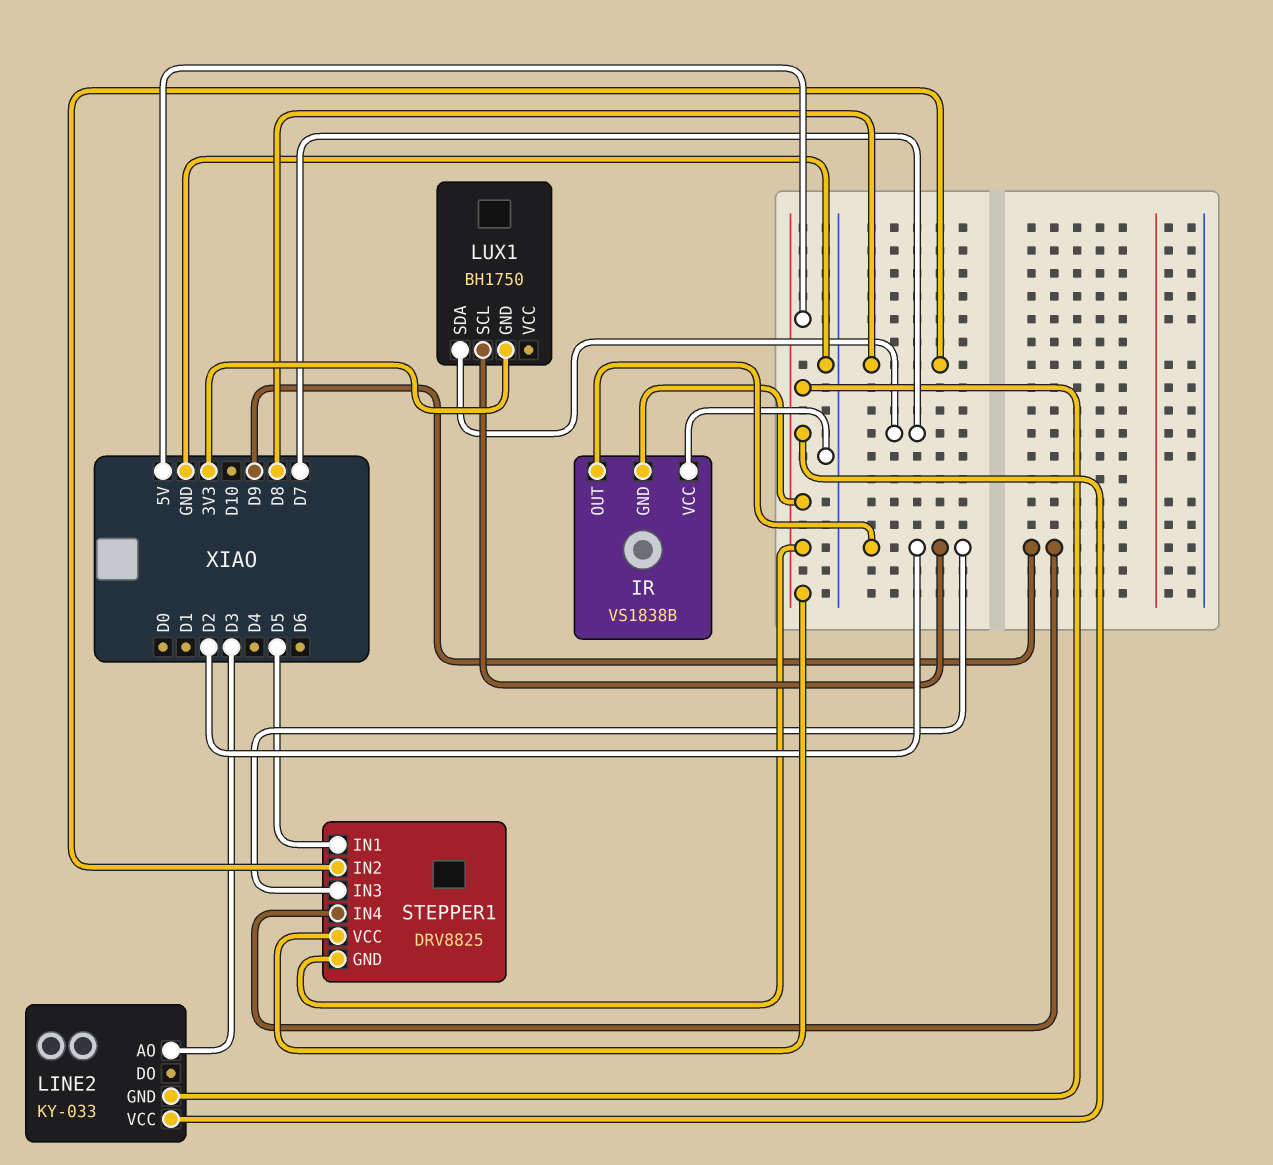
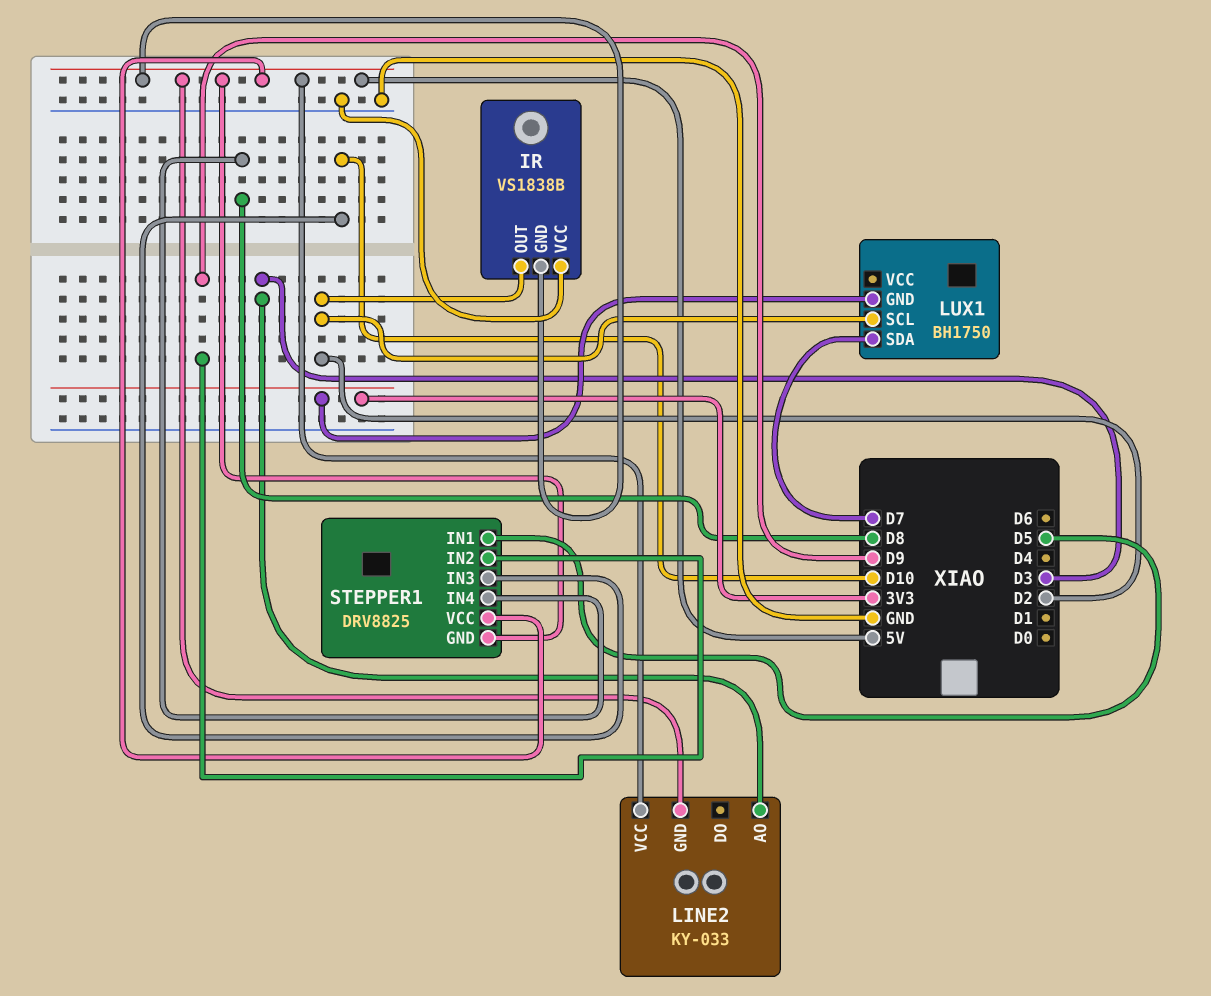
STEPPER1 pin IN2: D8 -> D9
STEPPER1 pin IN3: D2 -> D10
STEPPER1 pin IN4: D9 -> D8

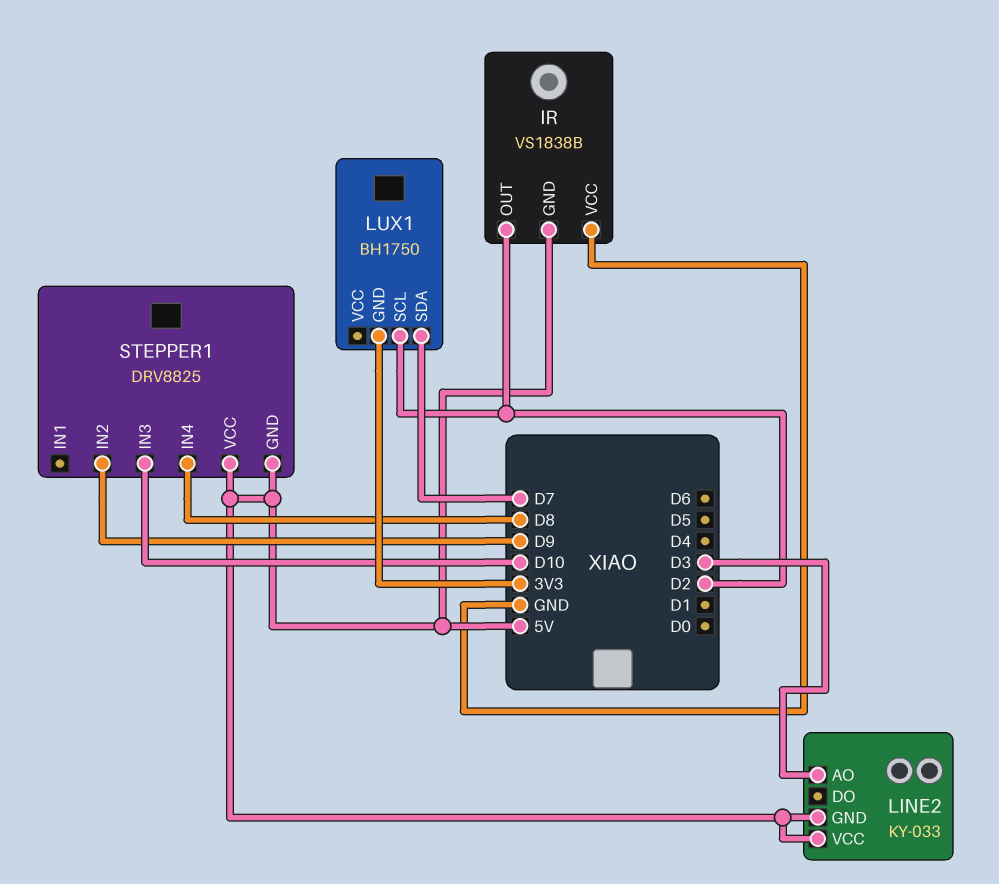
STEPPER1 pin IN1: D5 -> none

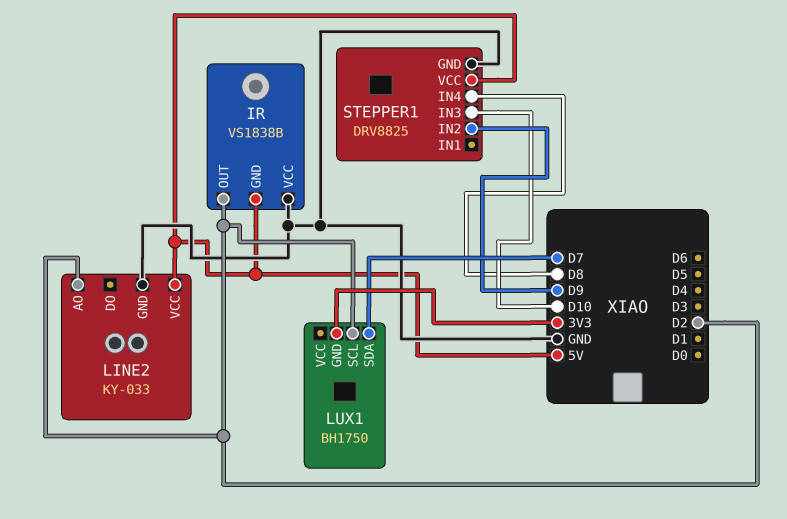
LINE2 pin AO: D3 -> D2
LINE2 pin GND: 5V -> GND
STEPPER1 pin GND: 5V -> GND

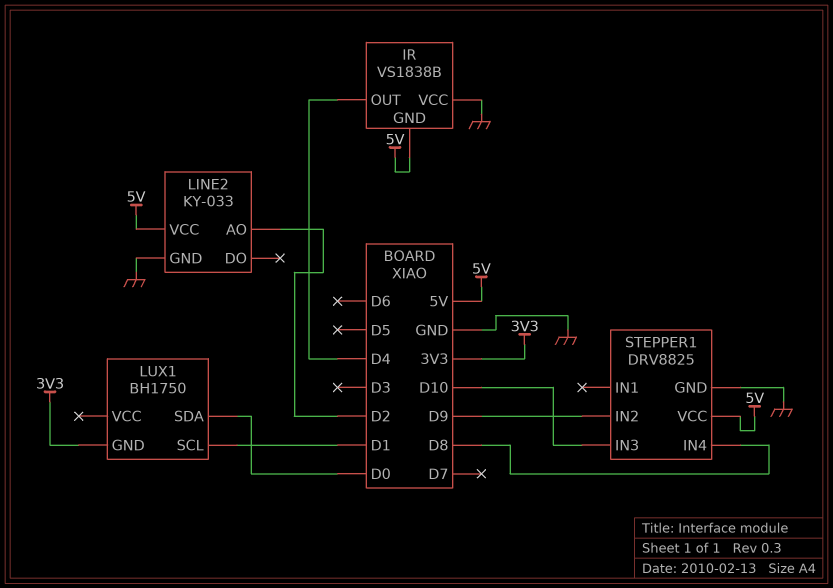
IR pin OUT: D2 -> D4
LUX1 pin SCL: D2 -> D1
LUX1 pin SDA: D7 -> D0

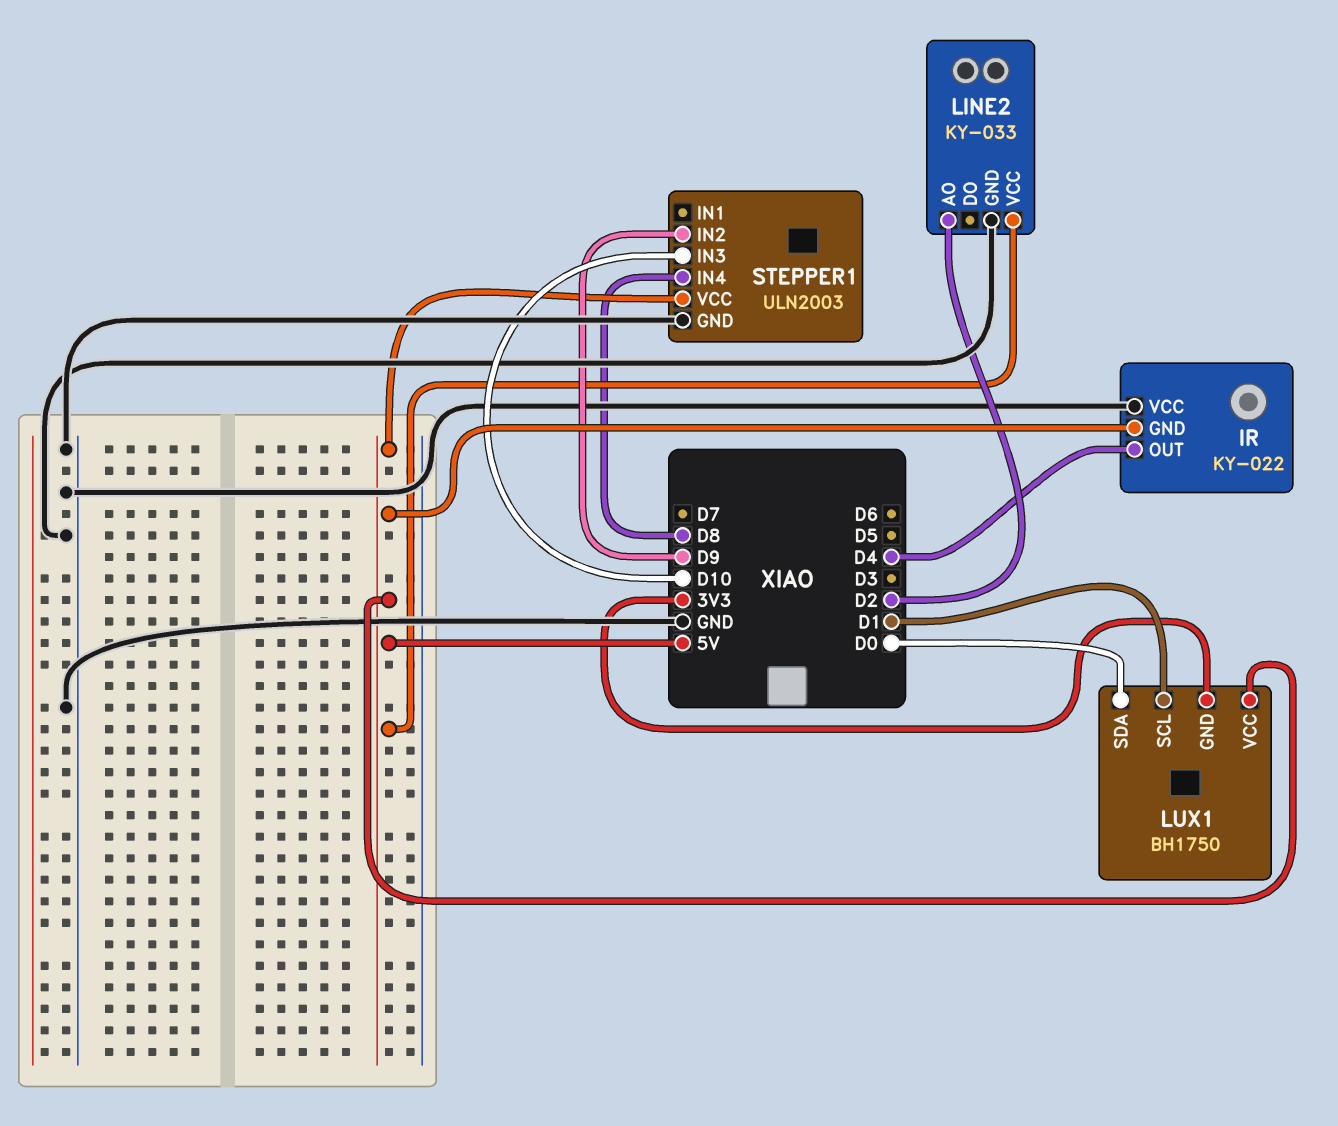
IR: VS1838B -> KY-022
LUX1 pin VCC: none -> 5V
STEPPER1: DRV8825 -> ULN2003

